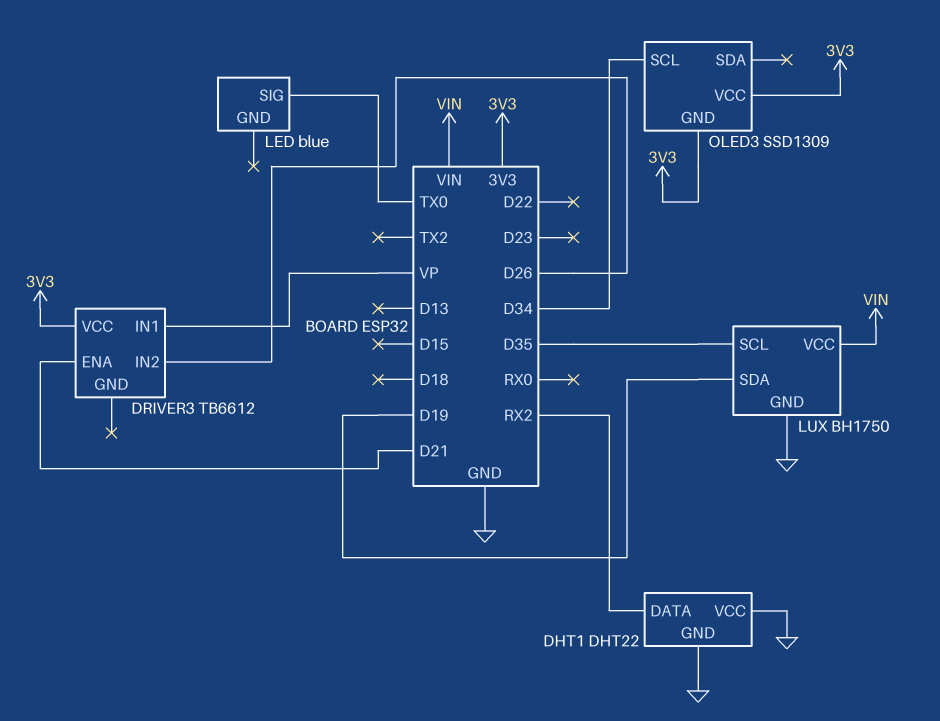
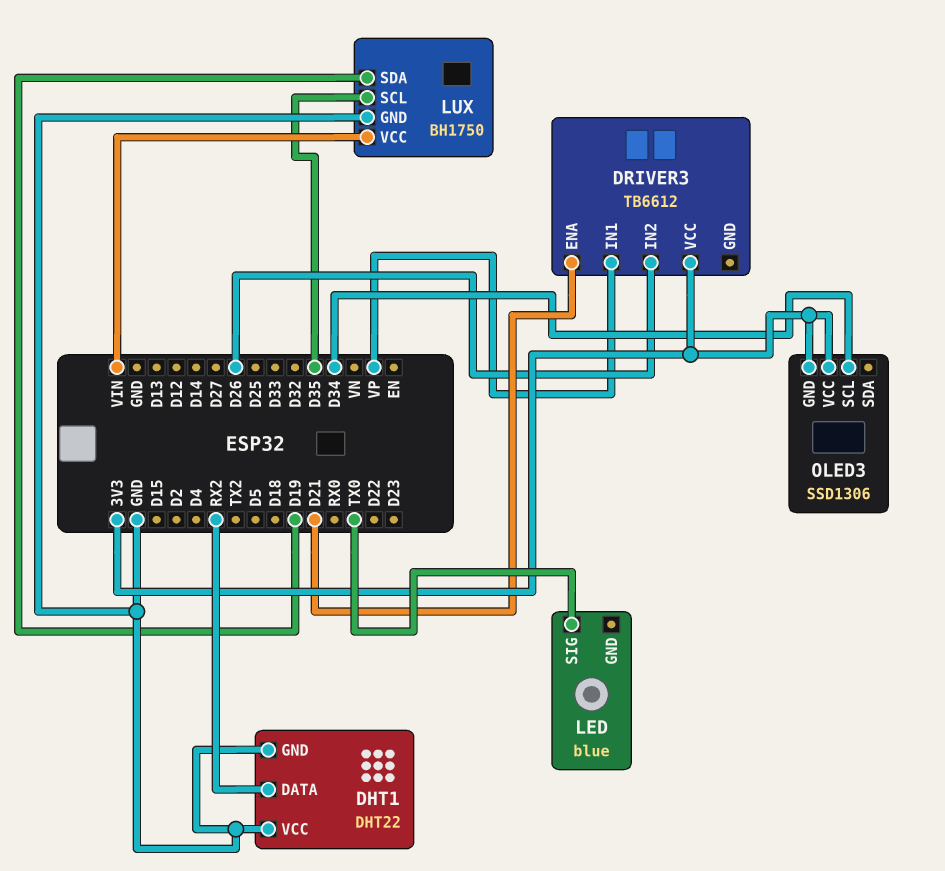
OLED3: SSD1309 -> SSD1306

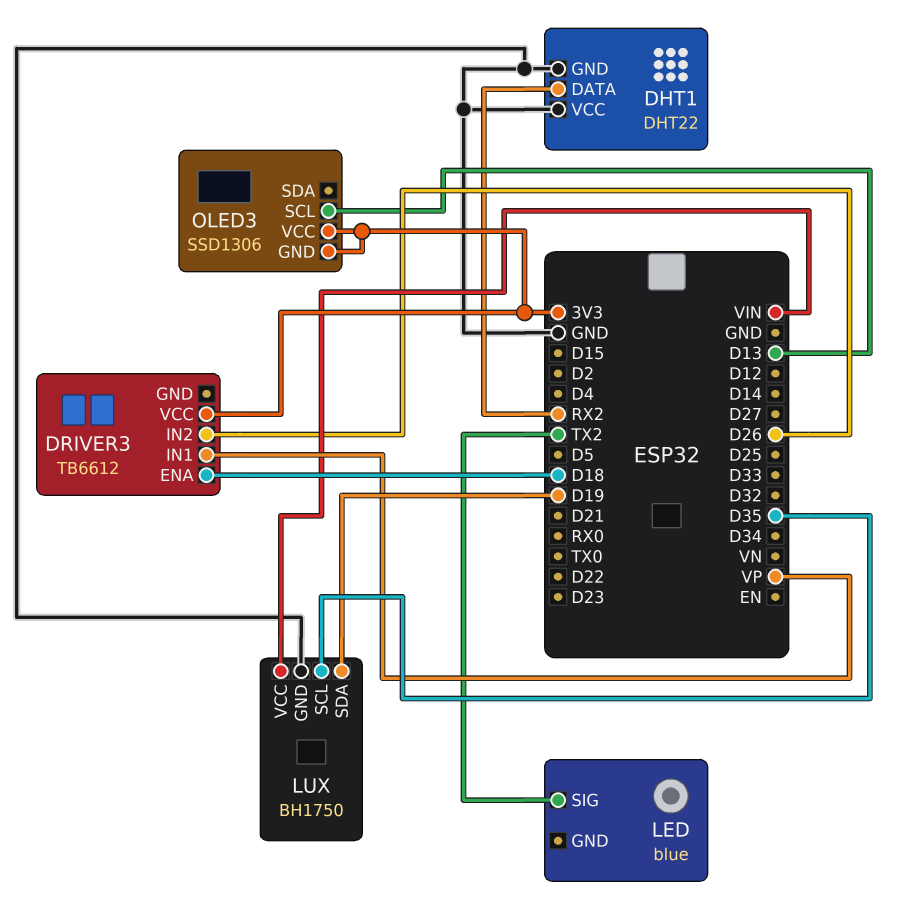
DRIVER3 pin ENA: D21 -> D18
LED pin SIG: TX0 -> TX2
OLED3 pin SCL: D34 -> D13

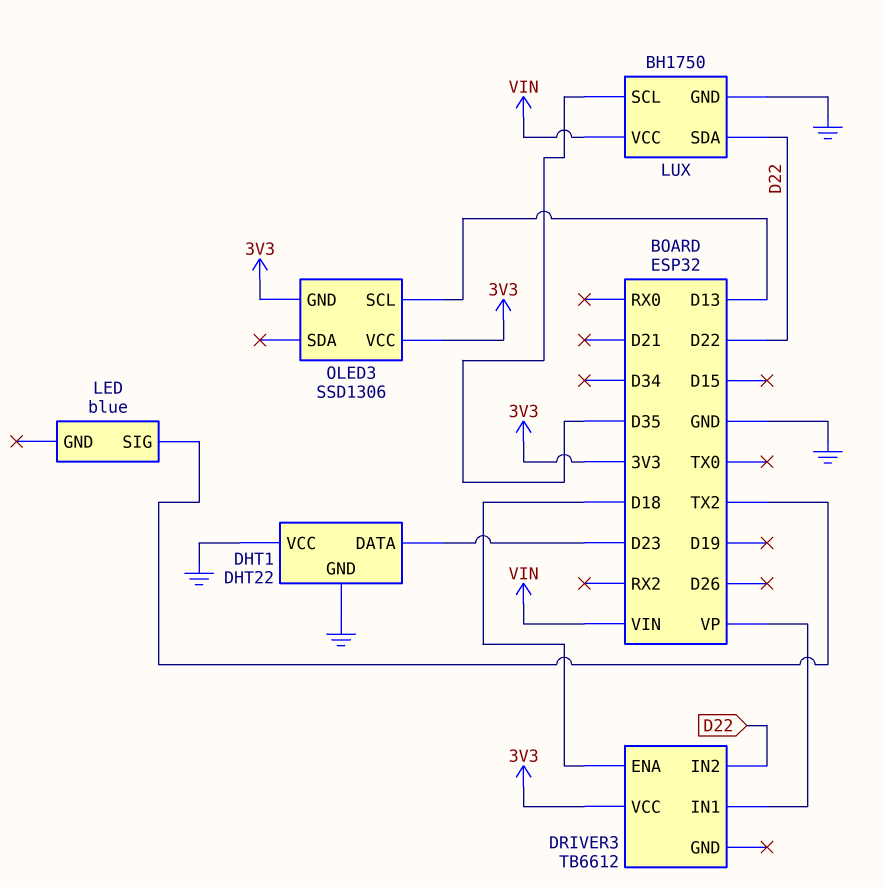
DHT1 pin DATA: RX2 -> D23
DRIVER3 pin IN2: D26 -> D22
LUX pin SDA: D19 -> D22

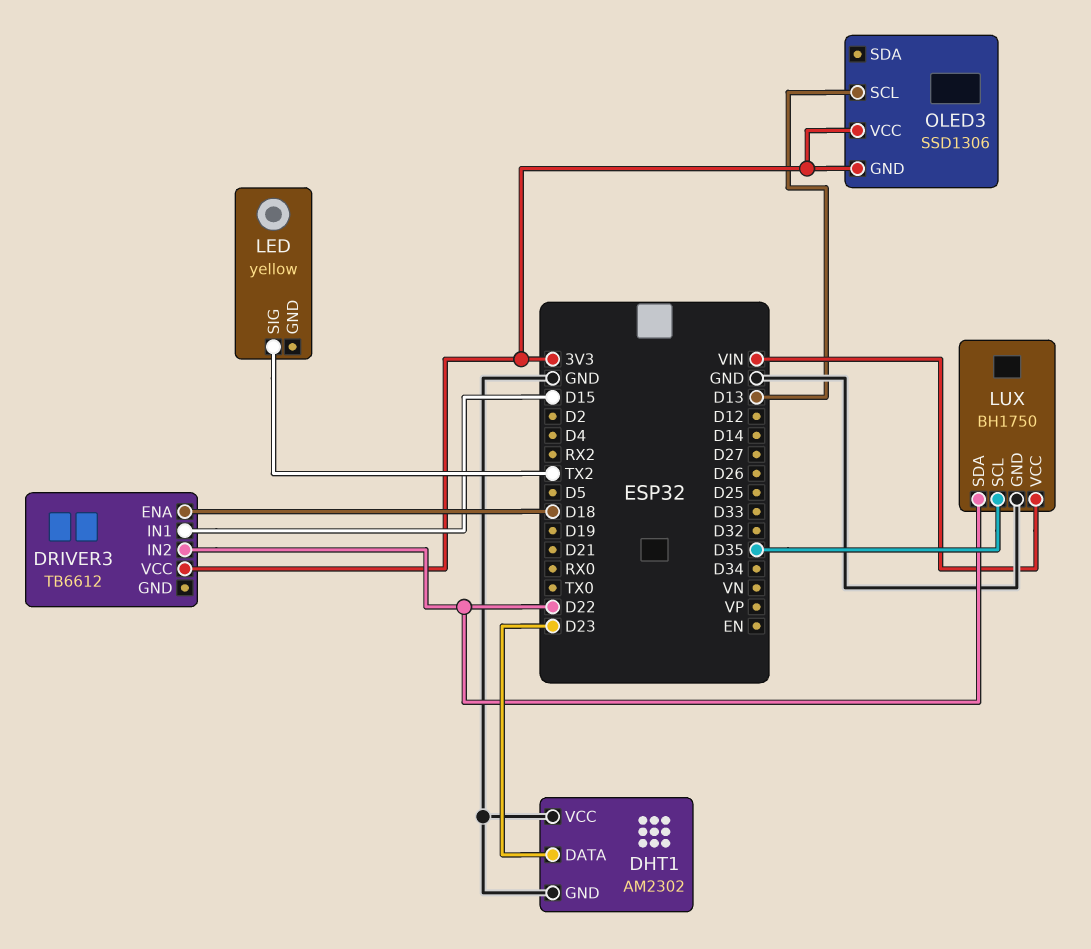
DHT1: DHT22 -> AM2302
DRIVER3 pin IN1: VP -> D15
LED: blue -> yellow

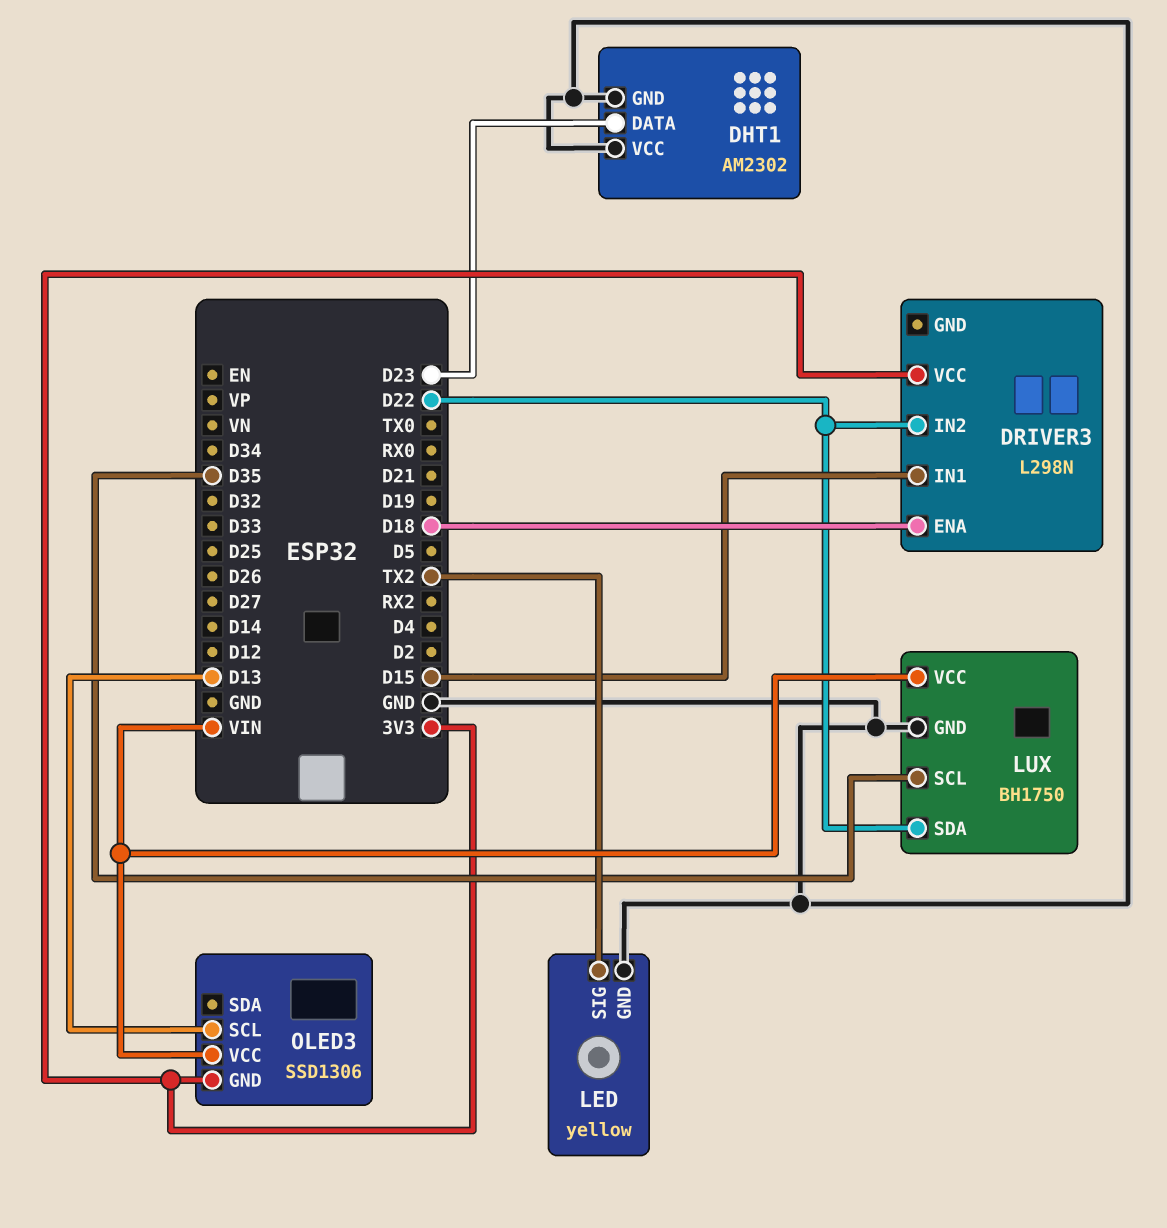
DRIVER3: TB6612 -> L298N
LED pin GND: none -> GND
OLED3 pin VCC: 3V3 -> VIN

